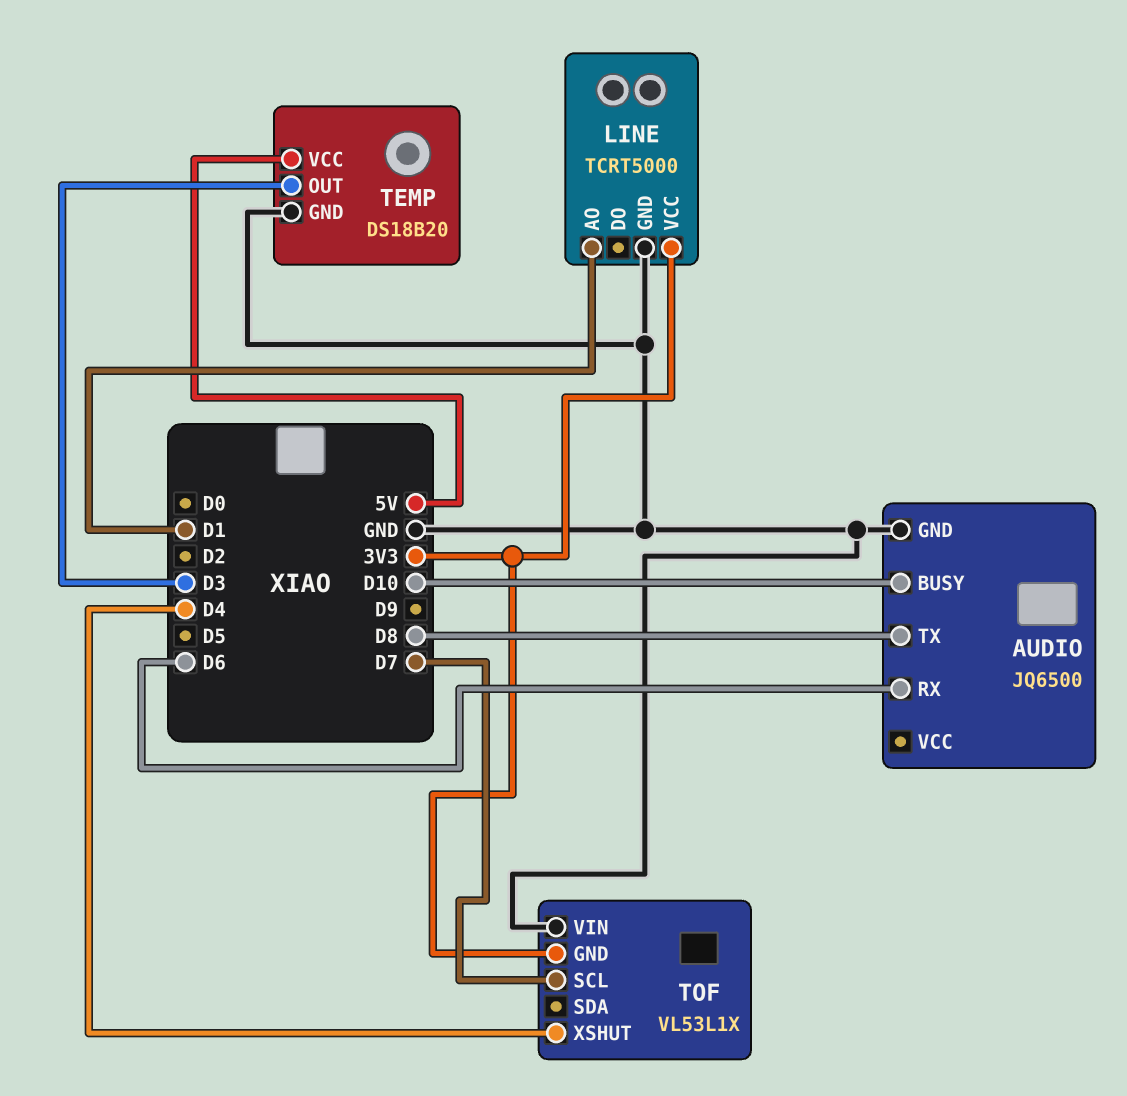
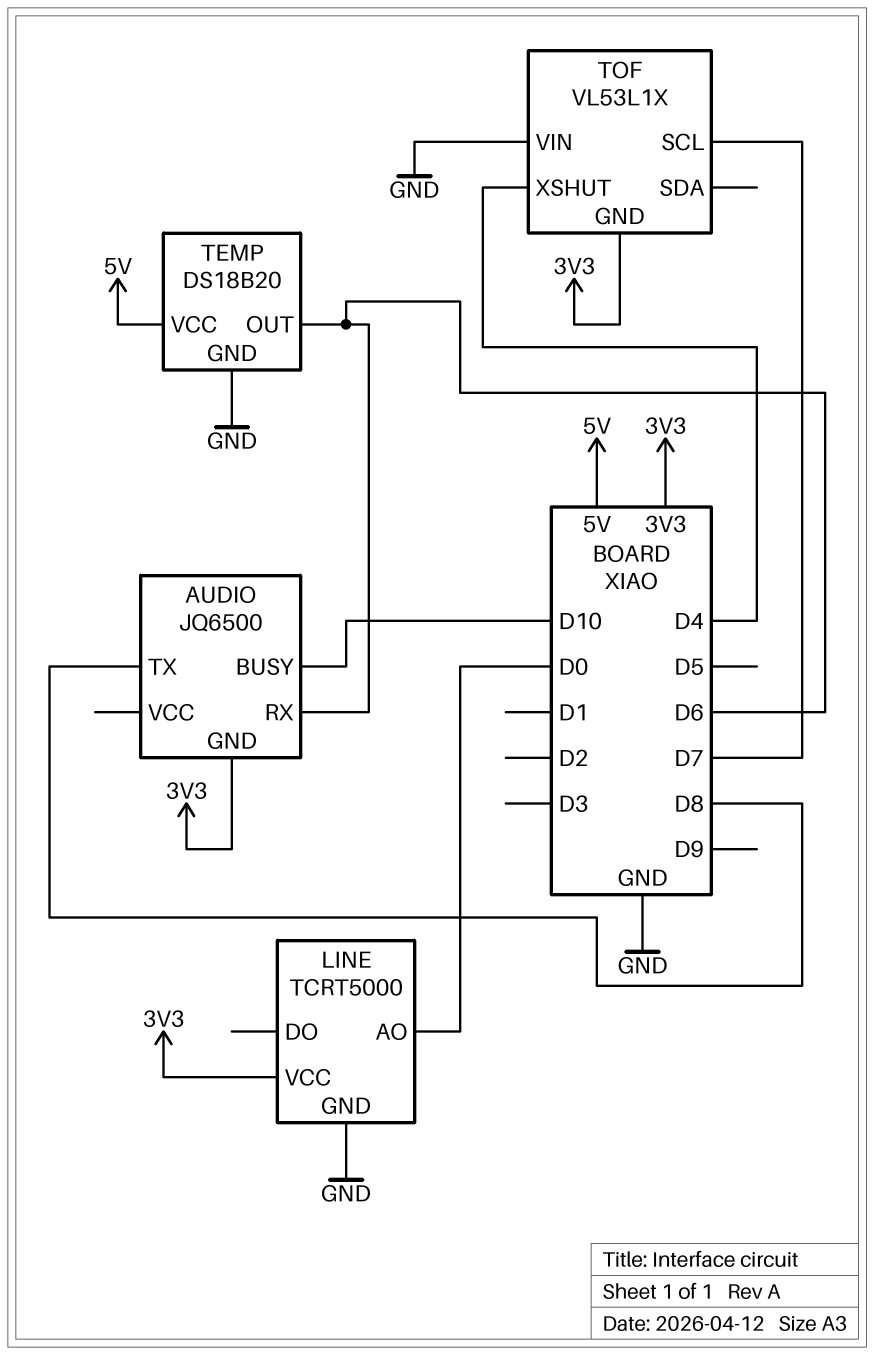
AUDIO pin GND: GND -> 3V3
LINE pin AO: D1 -> D0
TEMP pin OUT: D3 -> D6

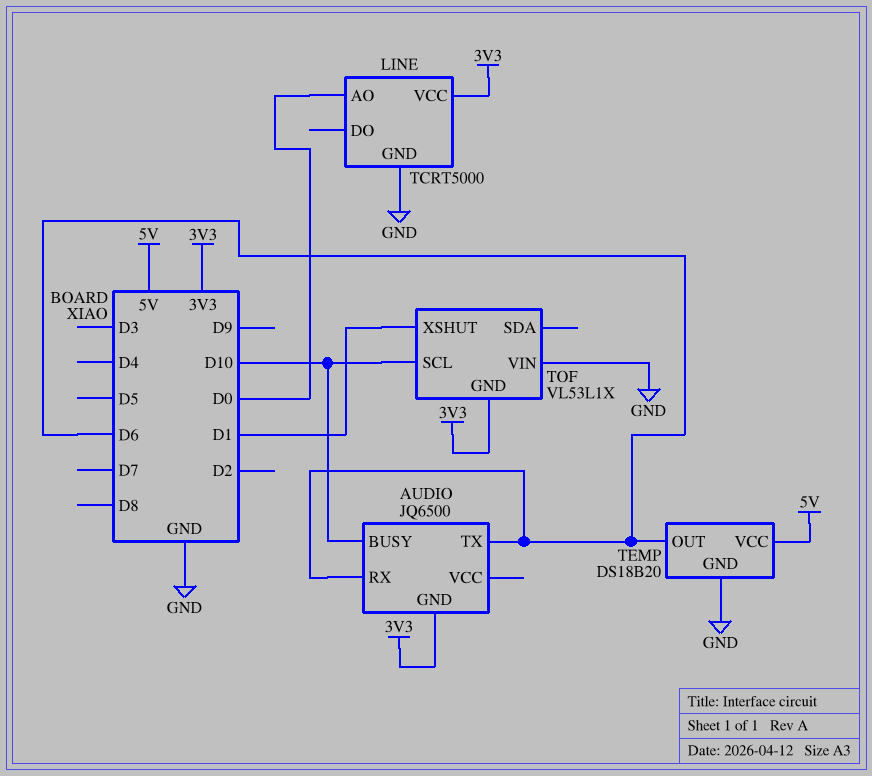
AUDIO pin TX: D8 -> D6
TOF pin SCL: D7 -> D10
TOF pin XSHUT: D4 -> D1

